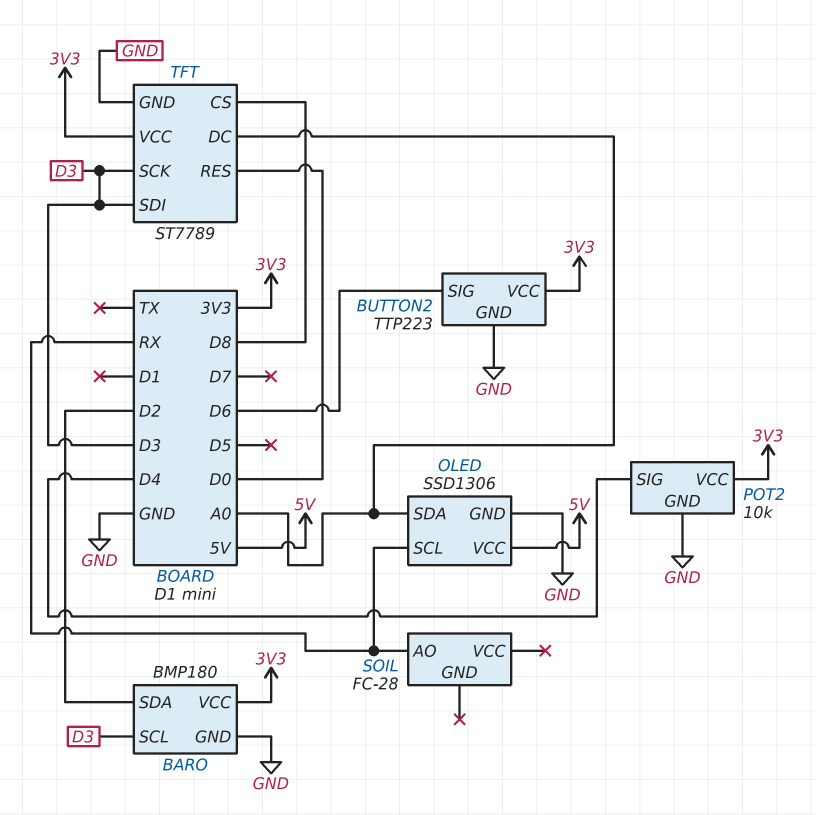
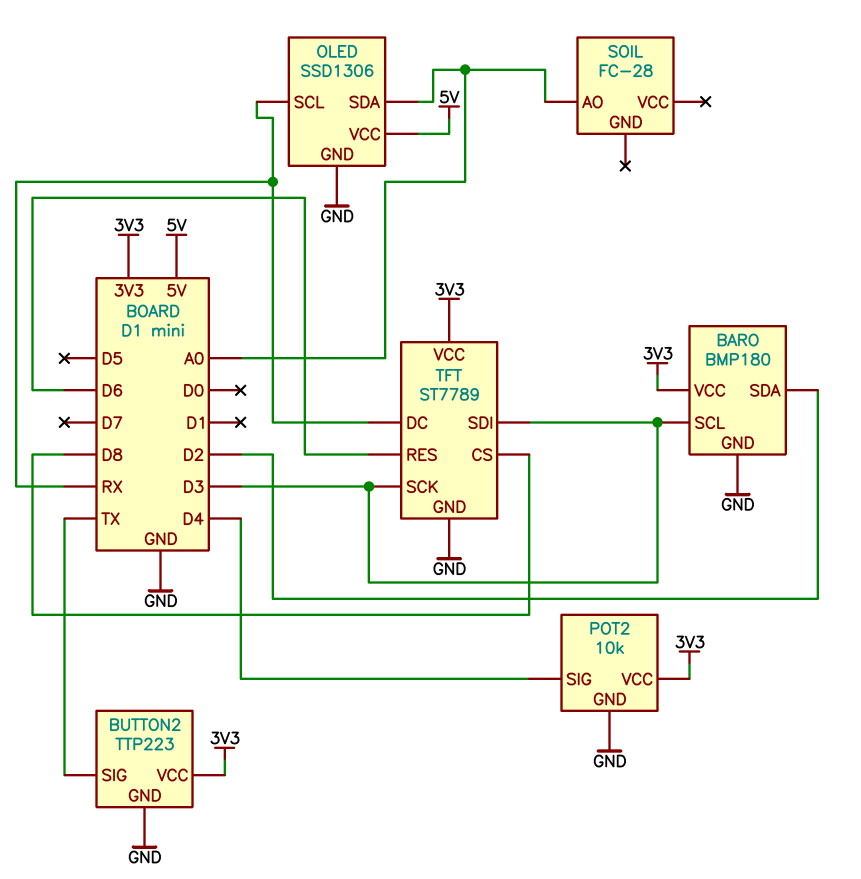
BUTTON2 pin SIG: D6 -> TX
SOIL pin AO: RX -> A0
TFT pin DC: A0 -> RX
TFT pin RES: D0 -> D6

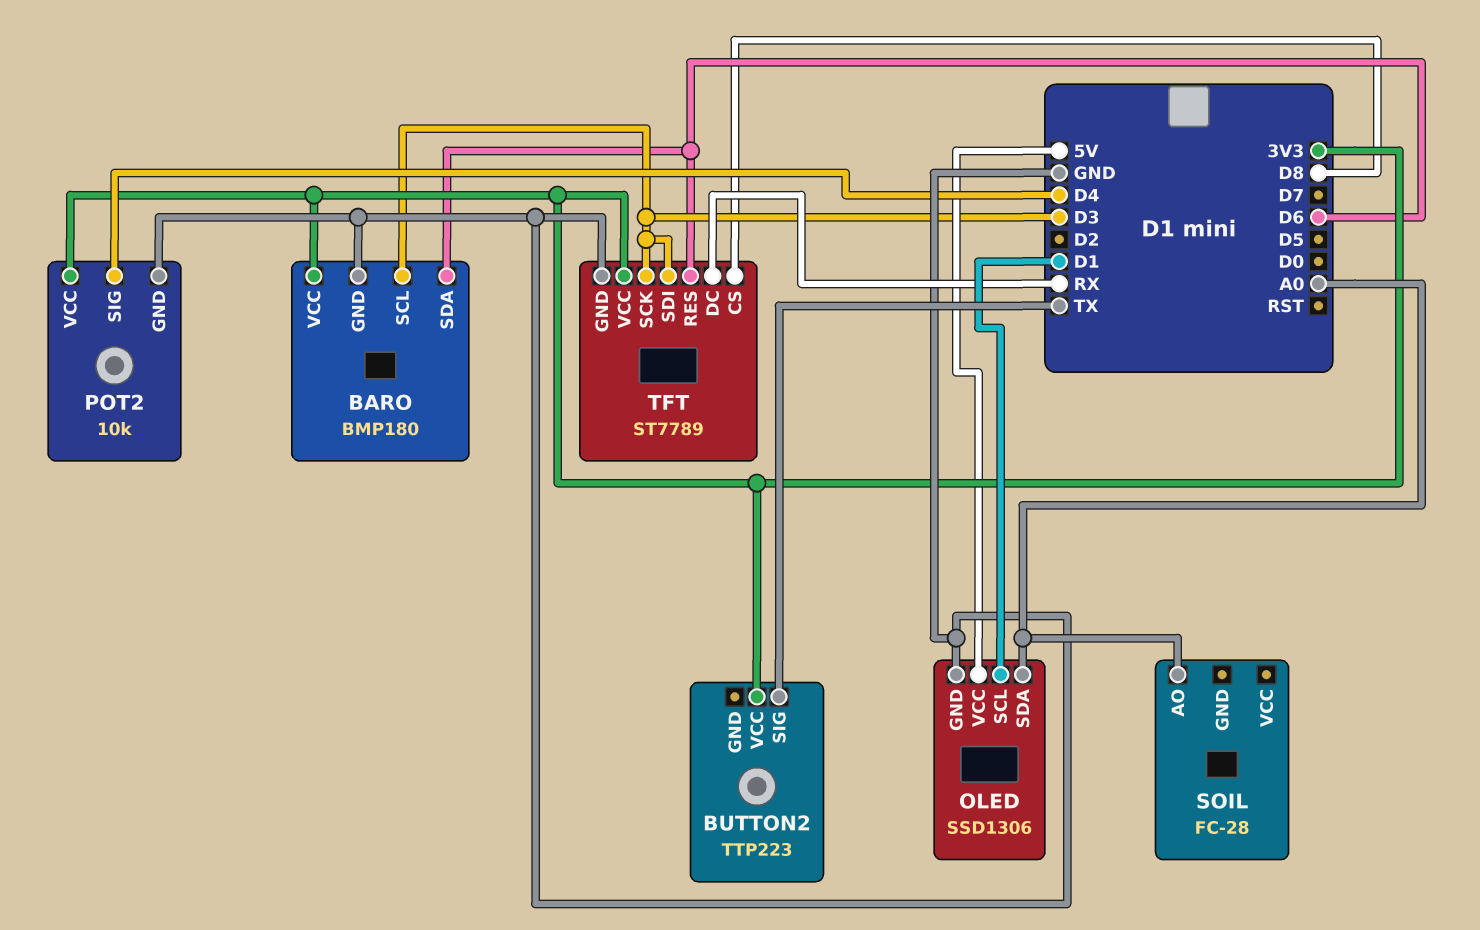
BARO pin SDA: D2 -> D6
BUTTON2 pin GND: GND -> none
OLED pin SCL: RX -> D1

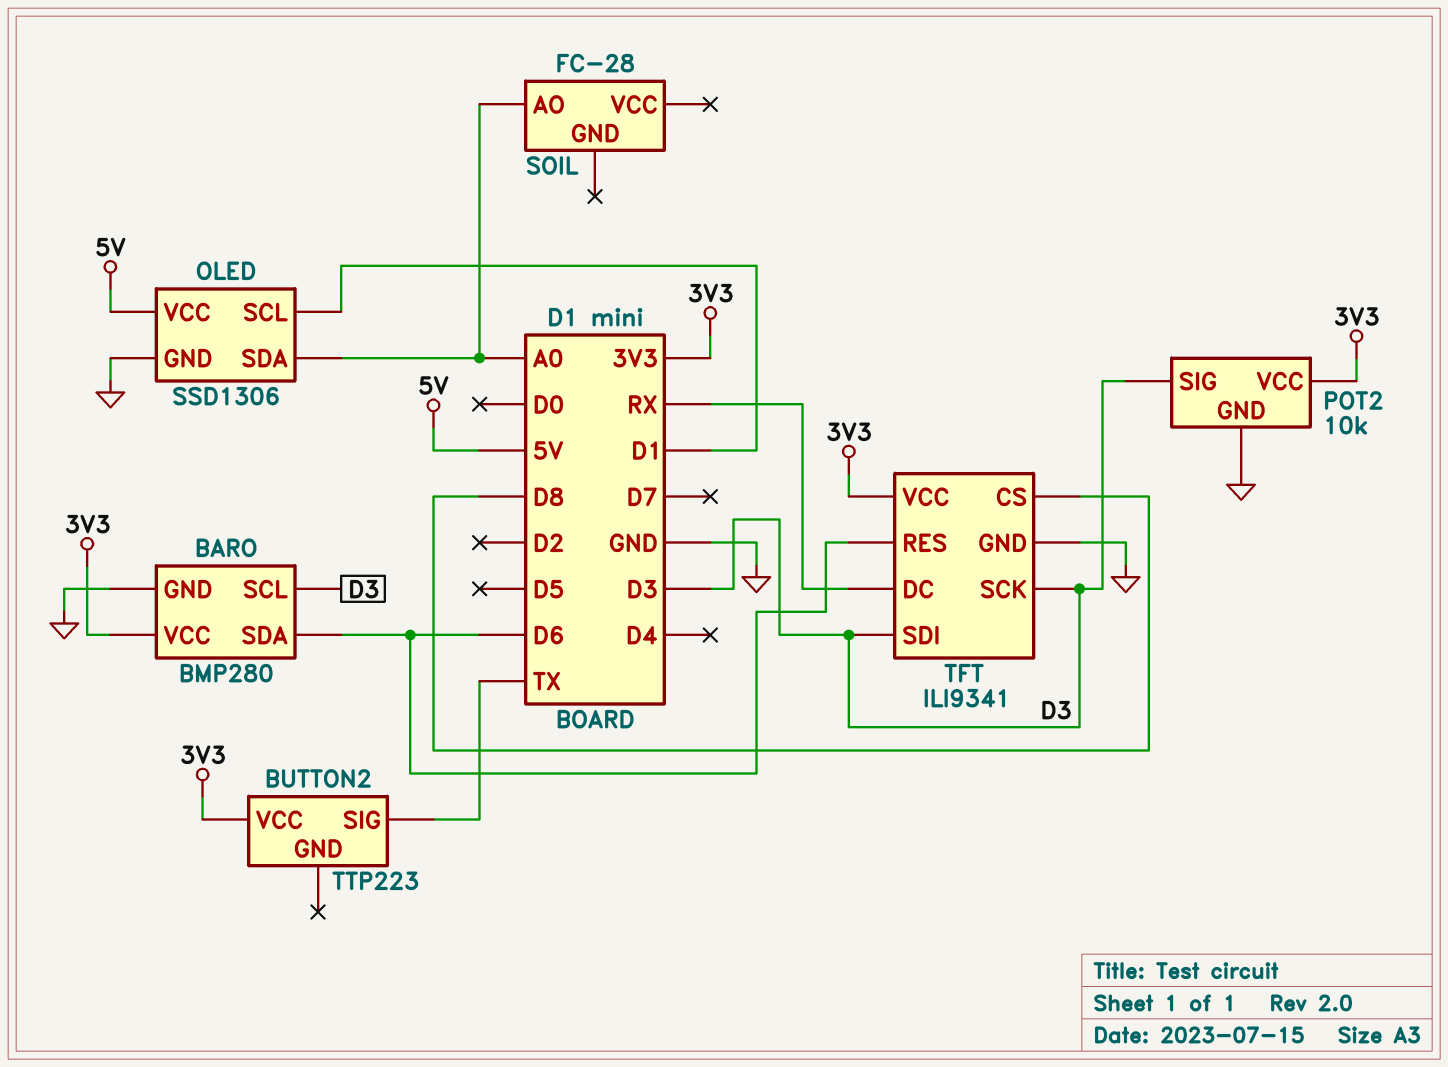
BARO: BMP180 -> BMP280
POT2 pin SIG: D4 -> D3
TFT: ST7789 -> ILI9341

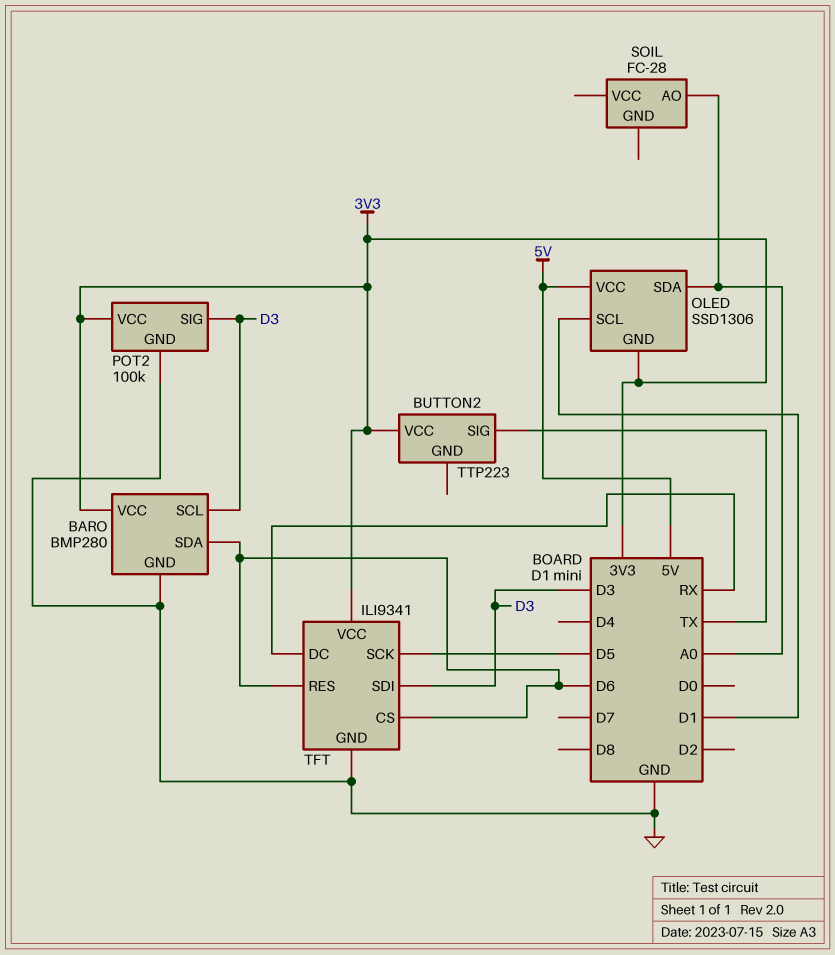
OLED pin GND: GND -> 3V3
POT2: 10k -> 100k
TFT pin CS: D8 -> D6
TFT pin SCK: D3 -> D5

